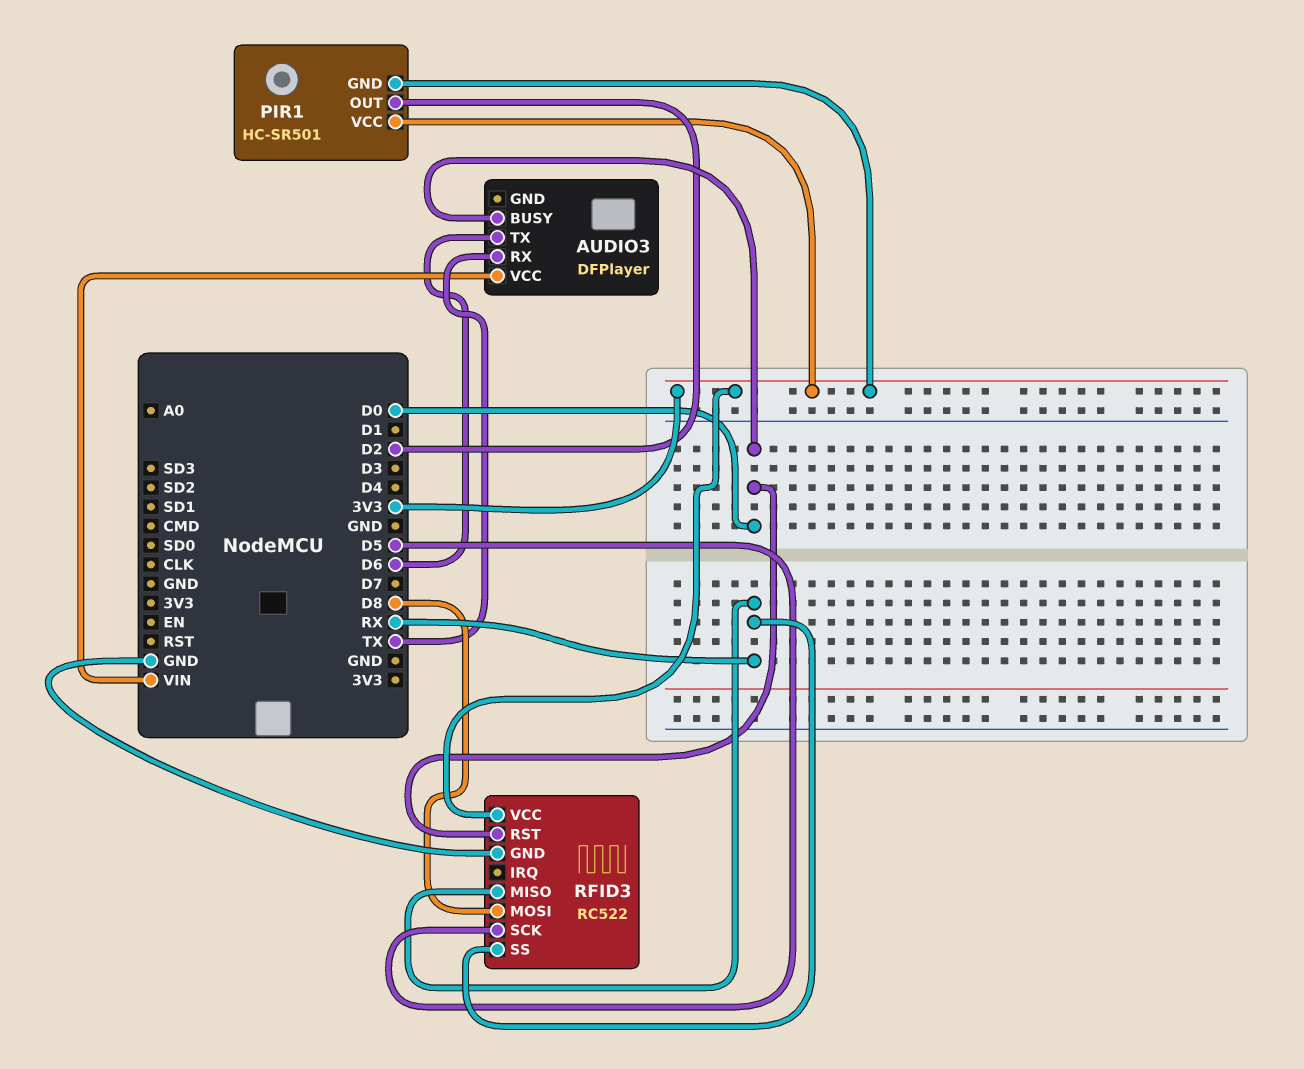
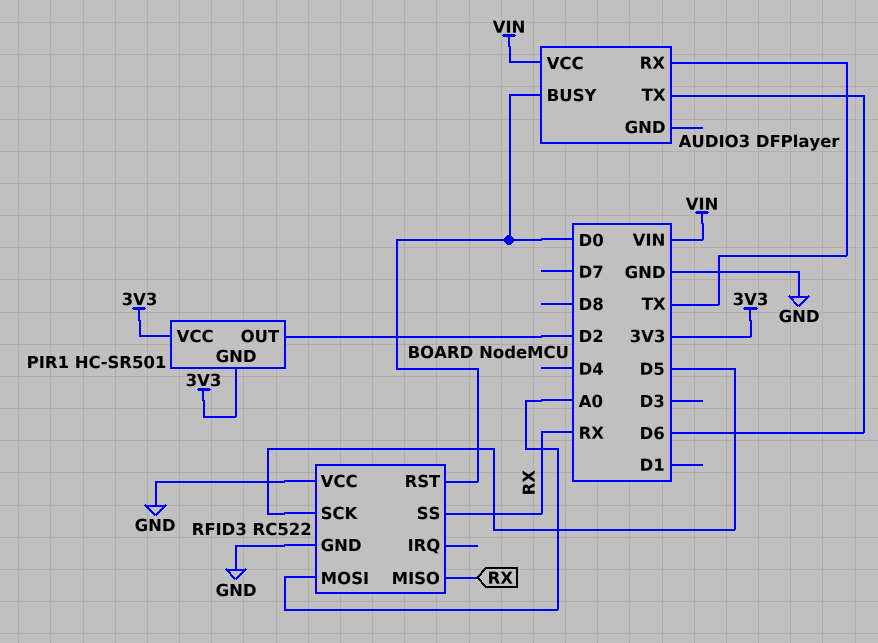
RFID3 pin MOSI: D8 -> A0
RFID3 pin VCC: 3V3 -> GND

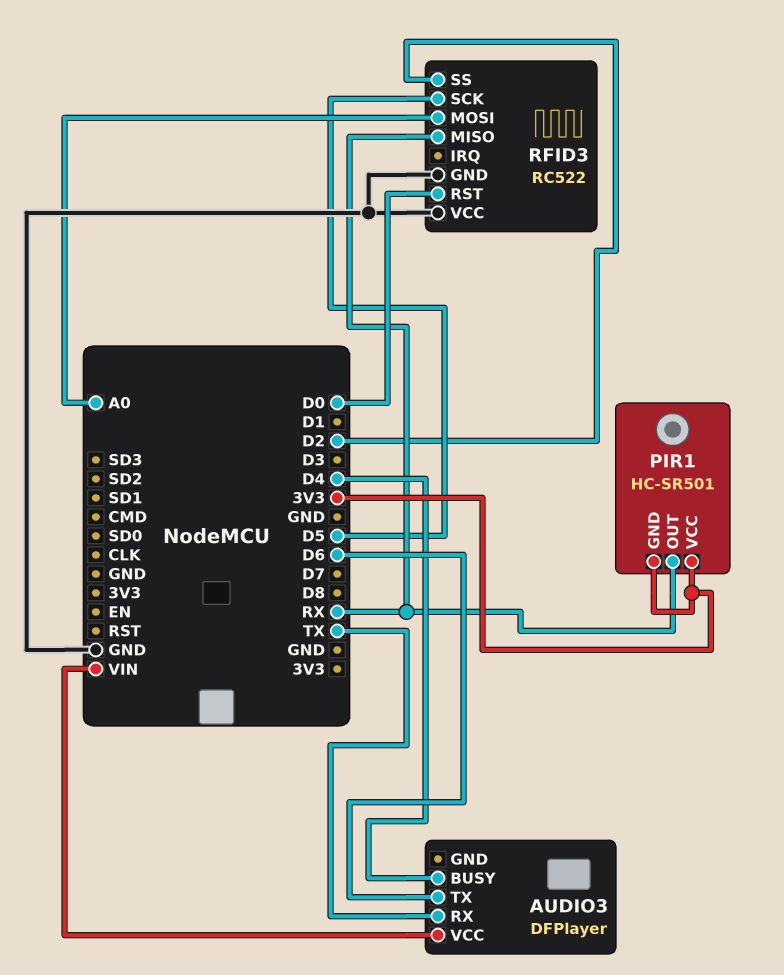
AUDIO3 pin BUSY: D0 -> D4
PIR1 pin OUT: D2 -> RX
RFID3 pin SS: RX -> D2

